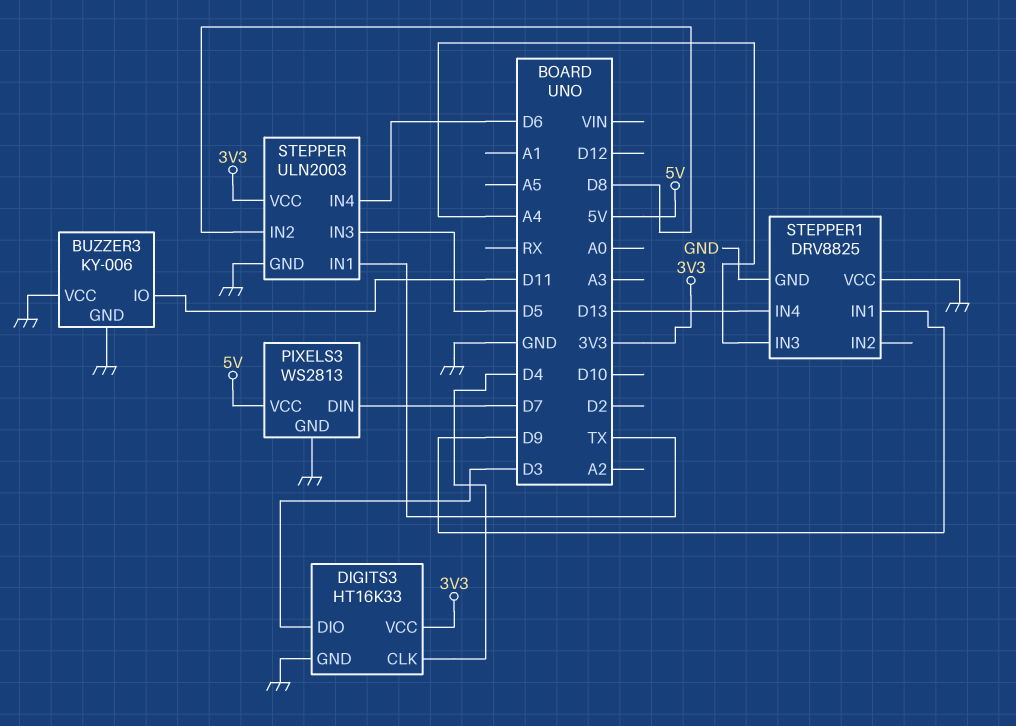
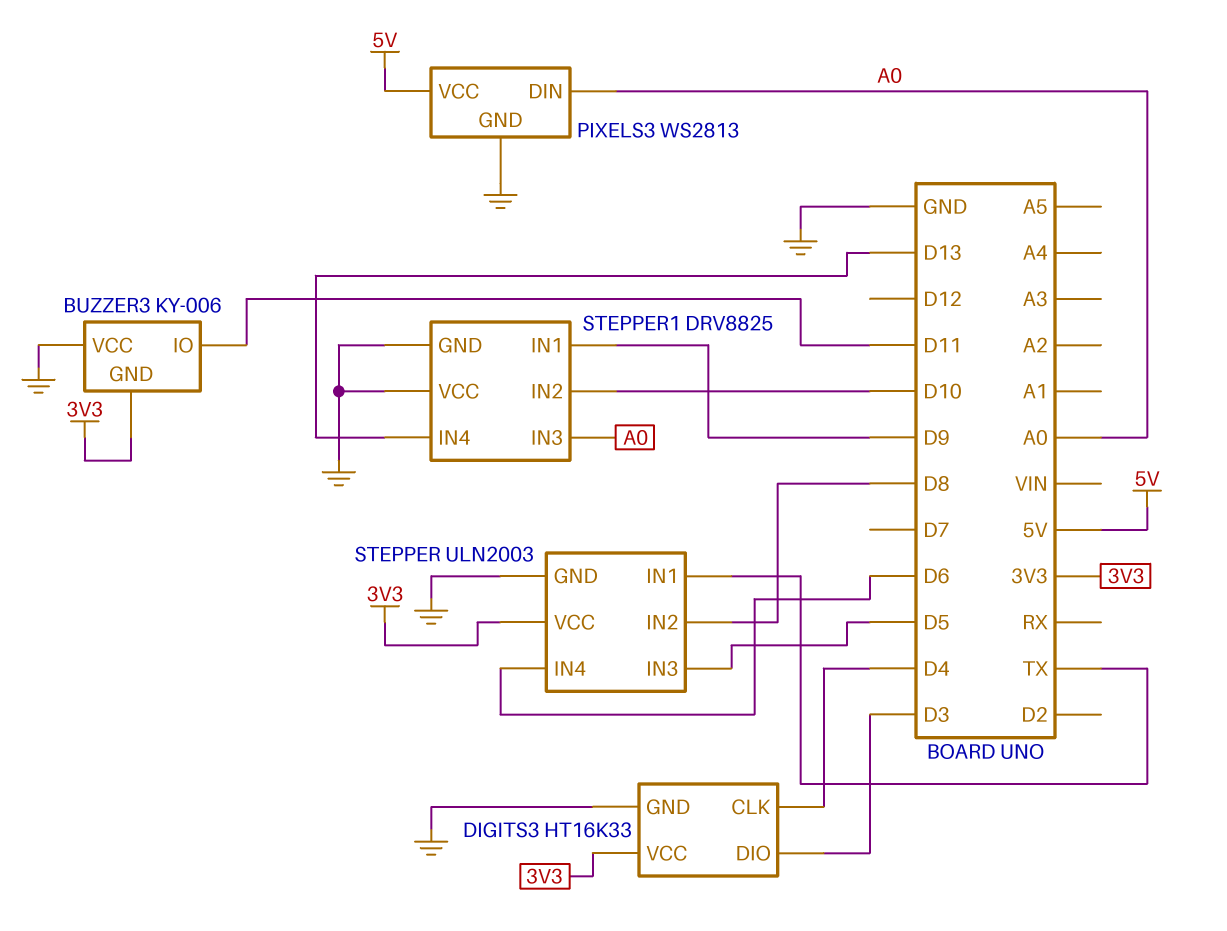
BUZZER3 pin GND: GND -> 3V3
PIXELS3 pin DIN: D7 -> A0
STEPPER1 pin IN2: none -> D10
STEPPER1 pin IN3: A4 -> A0

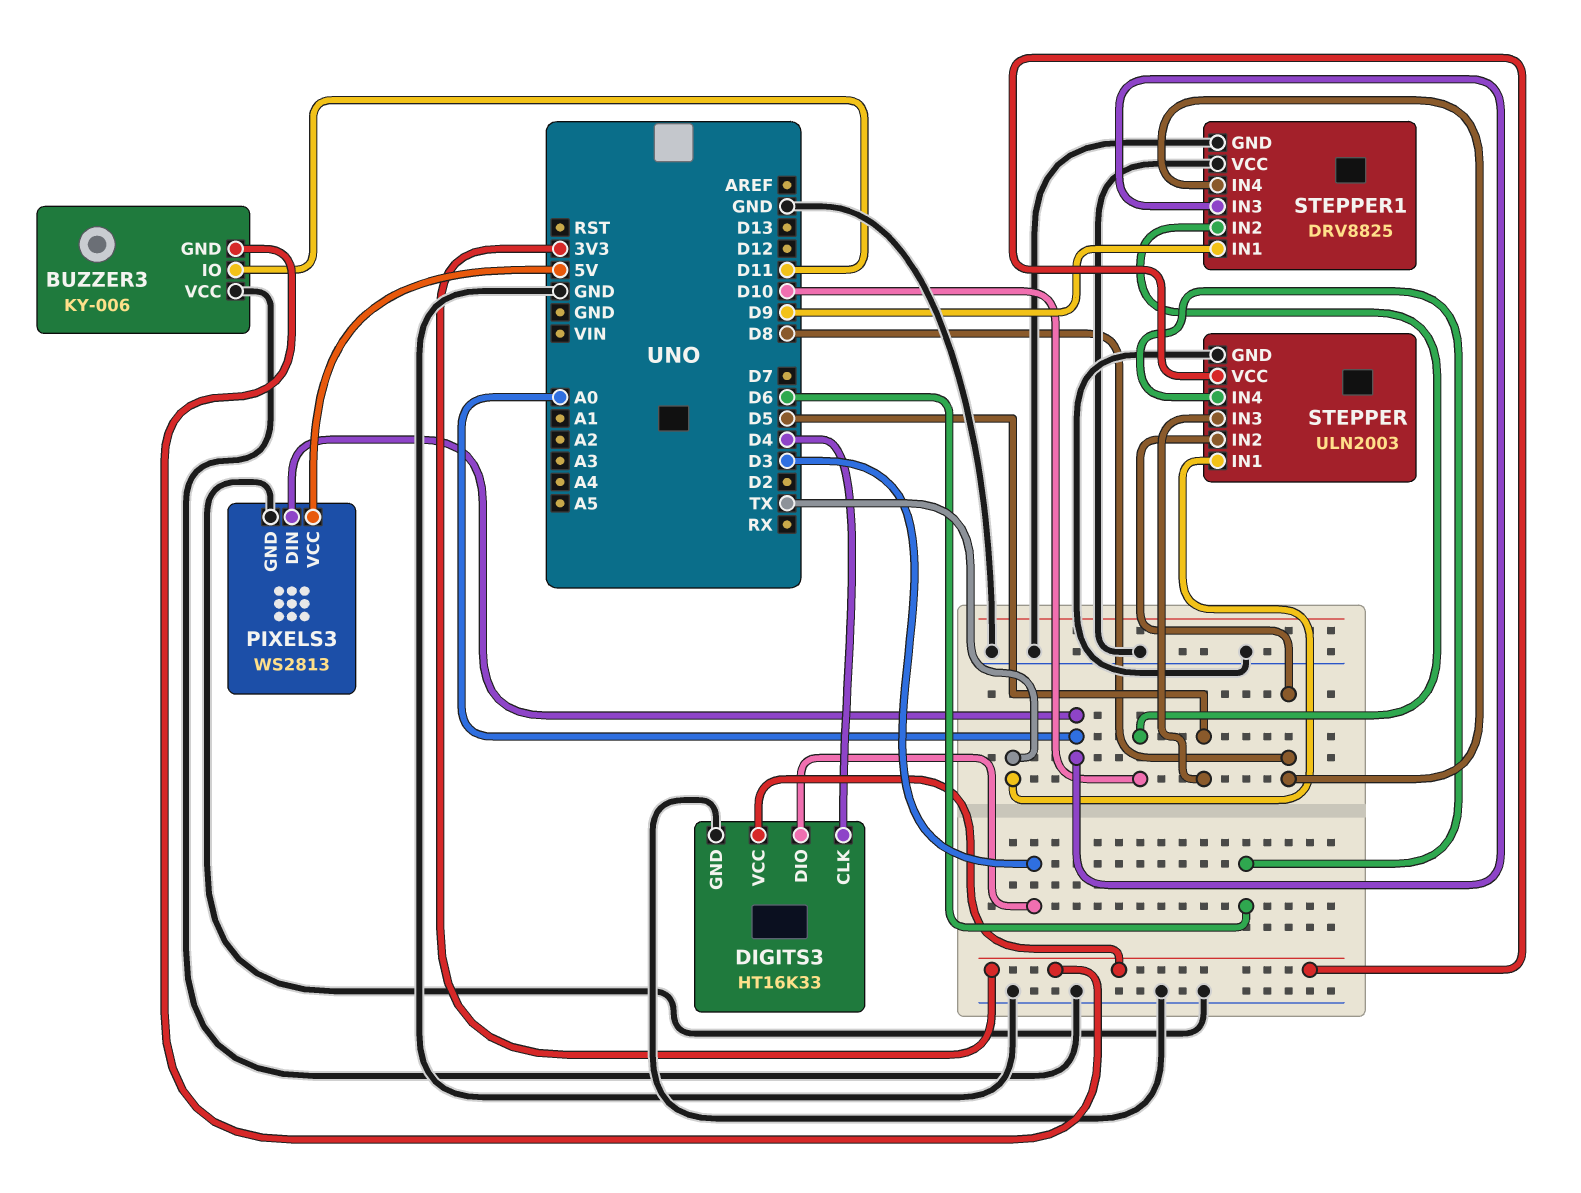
STEPPER1 pin IN4: D13 -> D8

